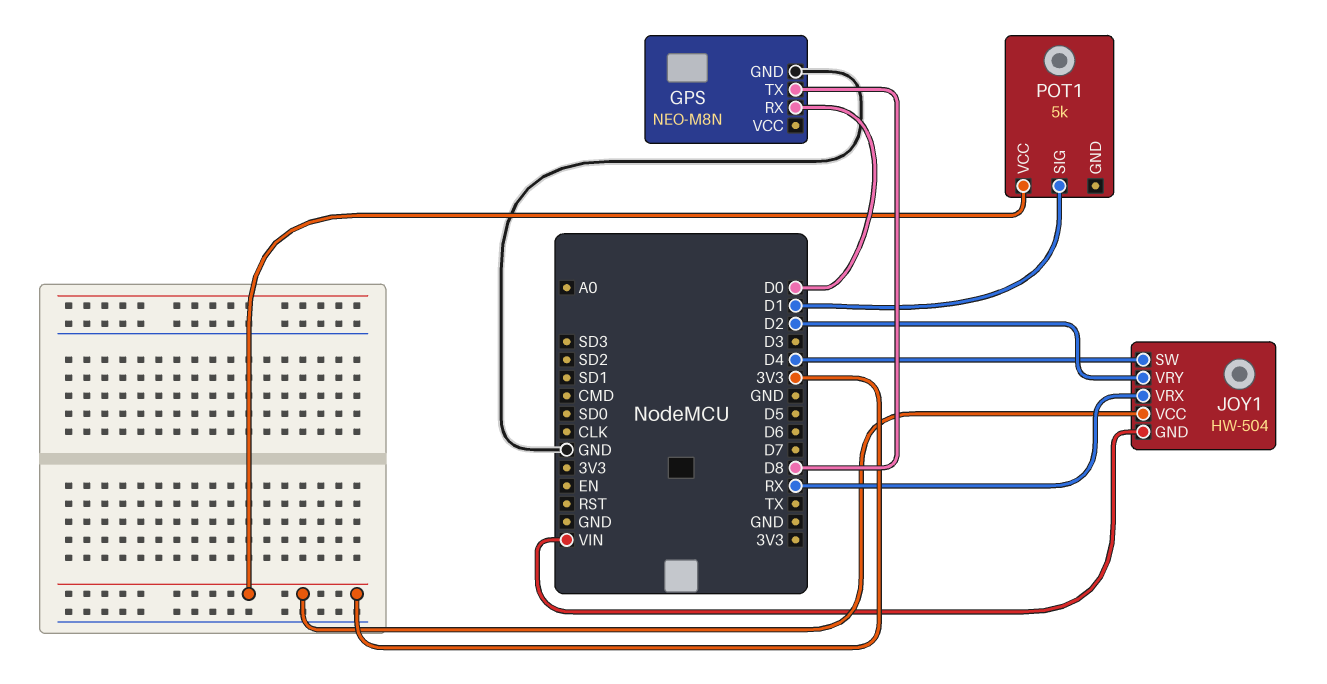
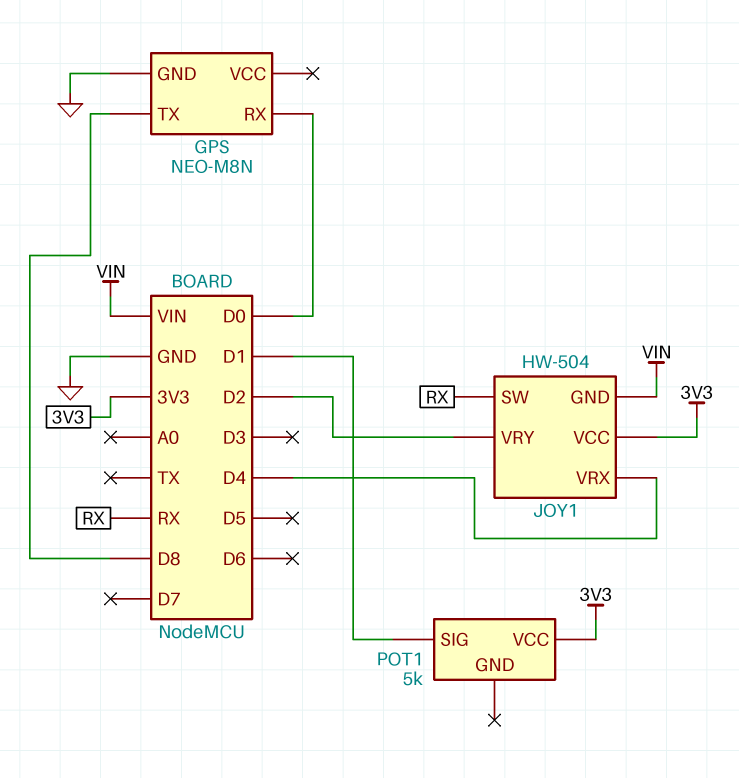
JOY1 pin SW: D4 -> RX
JOY1 pin VRX: RX -> D4

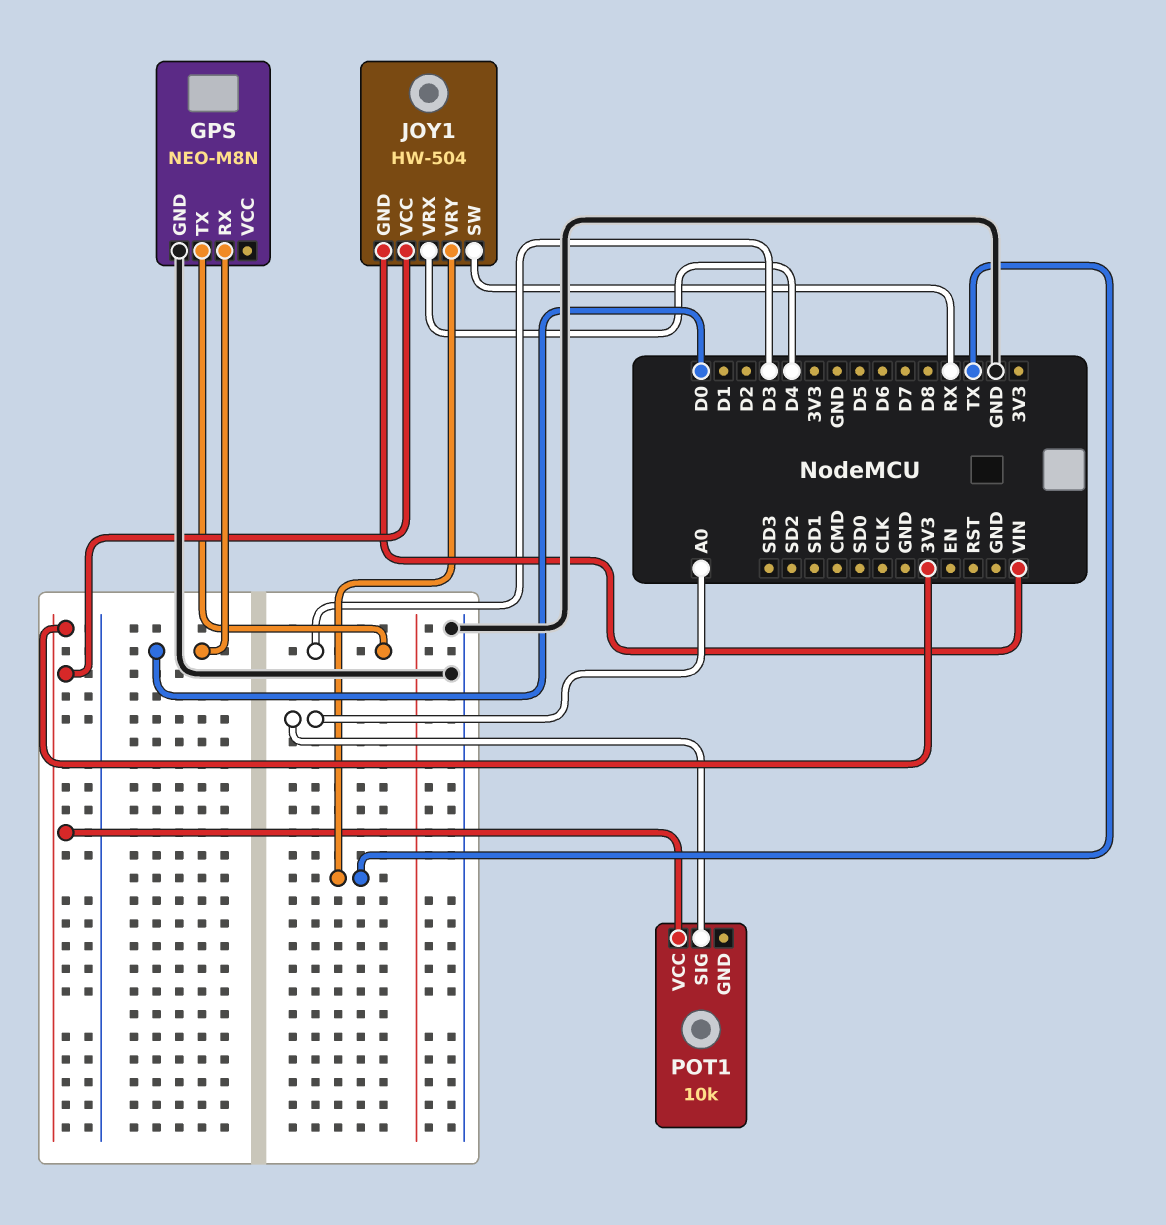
GPS pin TX: D8 -> D3
JOY1 pin VRY: D2 -> TX
POT1: 5k -> 10k
POT1 pin SIG: D1 -> A0

